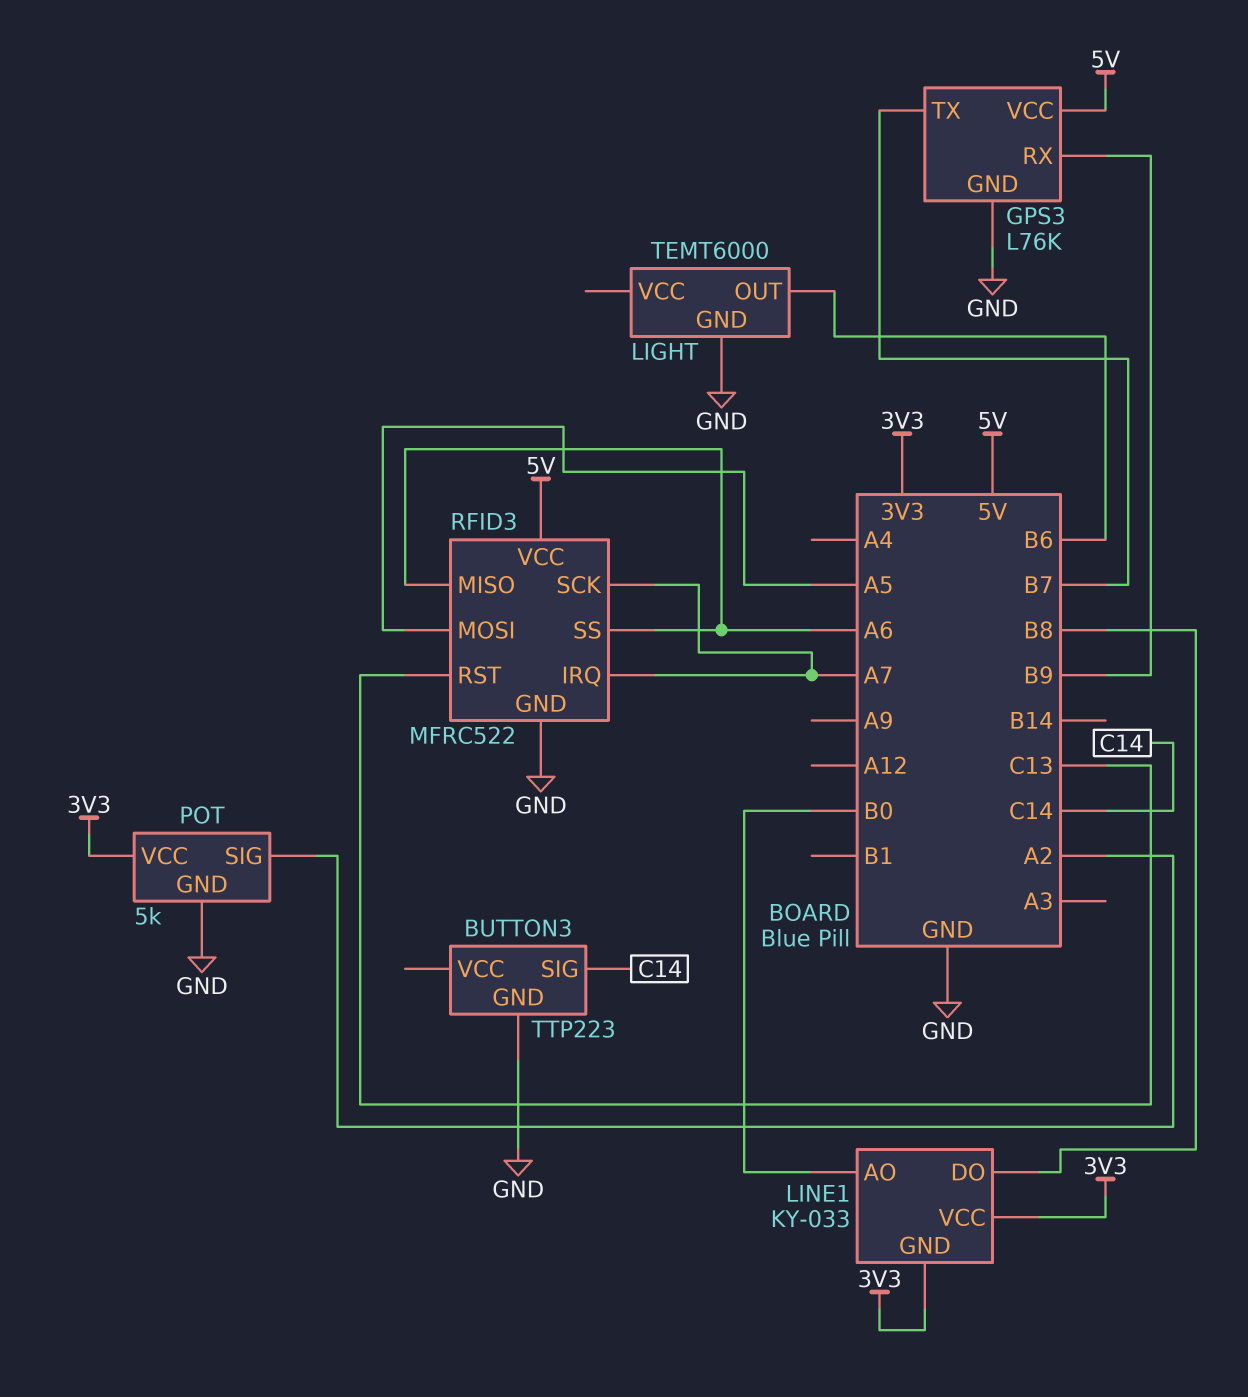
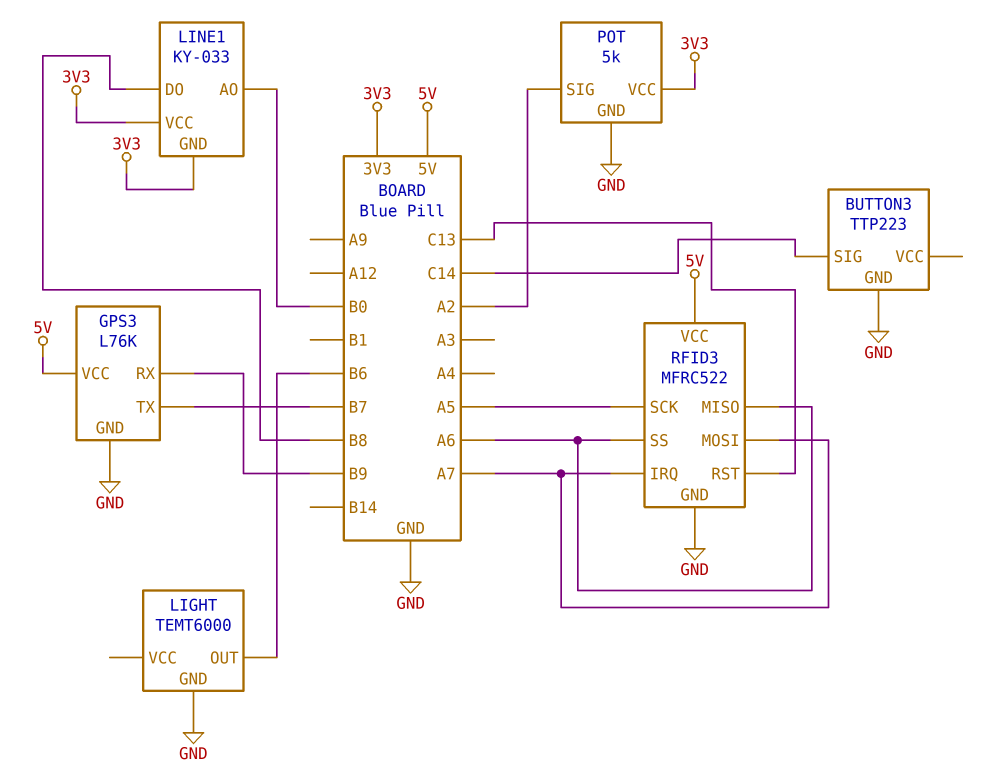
RFID3 pin MOSI: A5 -> A7
RFID3 pin SCK: A7 -> A5

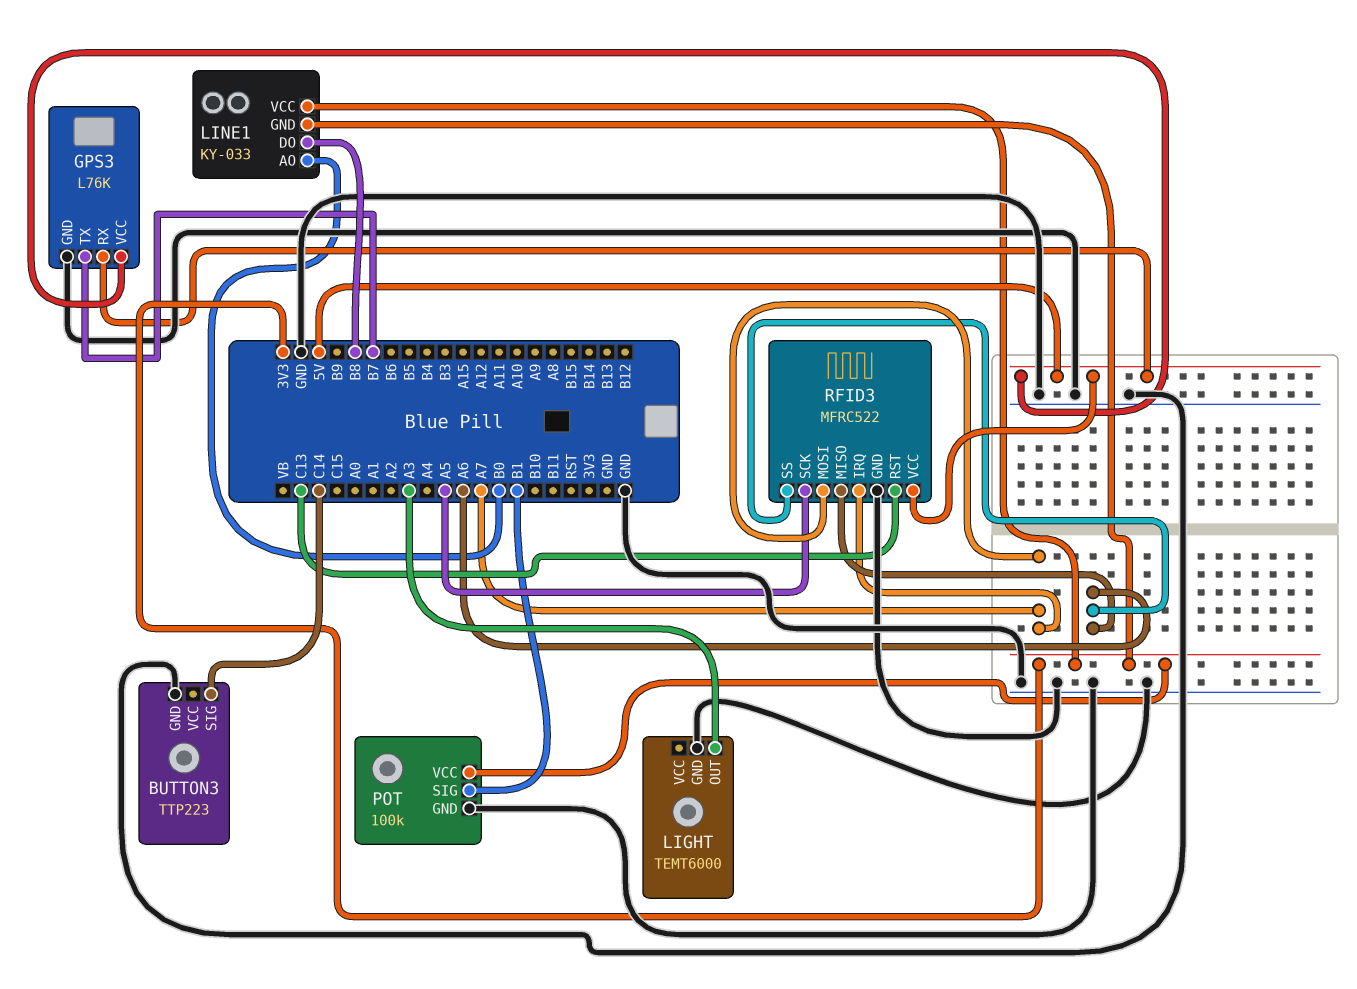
GPS3 pin RX: B9 -> 5V
LIGHT pin OUT: B6 -> A3
POT: 5k -> 100k
POT pin SIG: A2 -> B1

